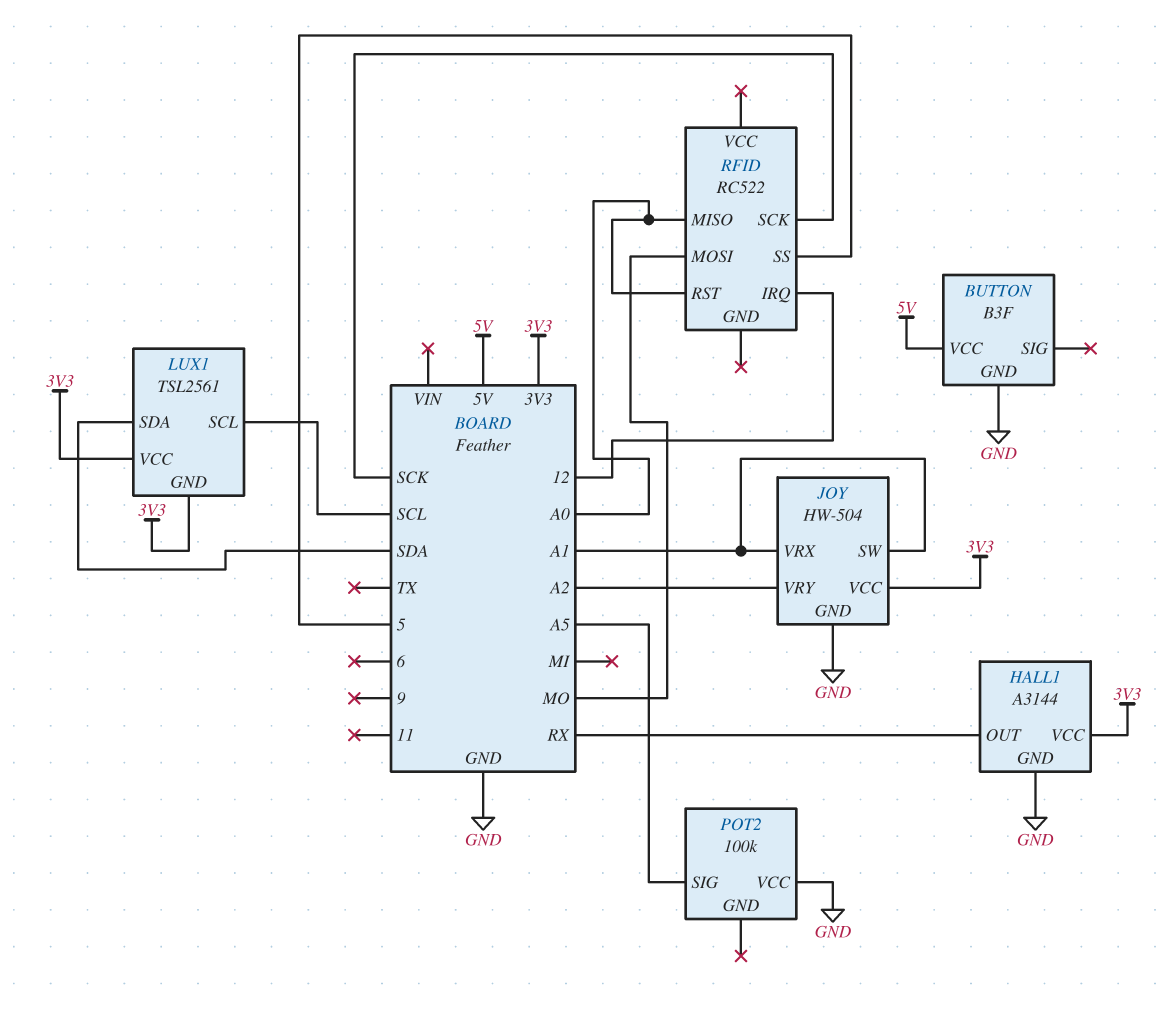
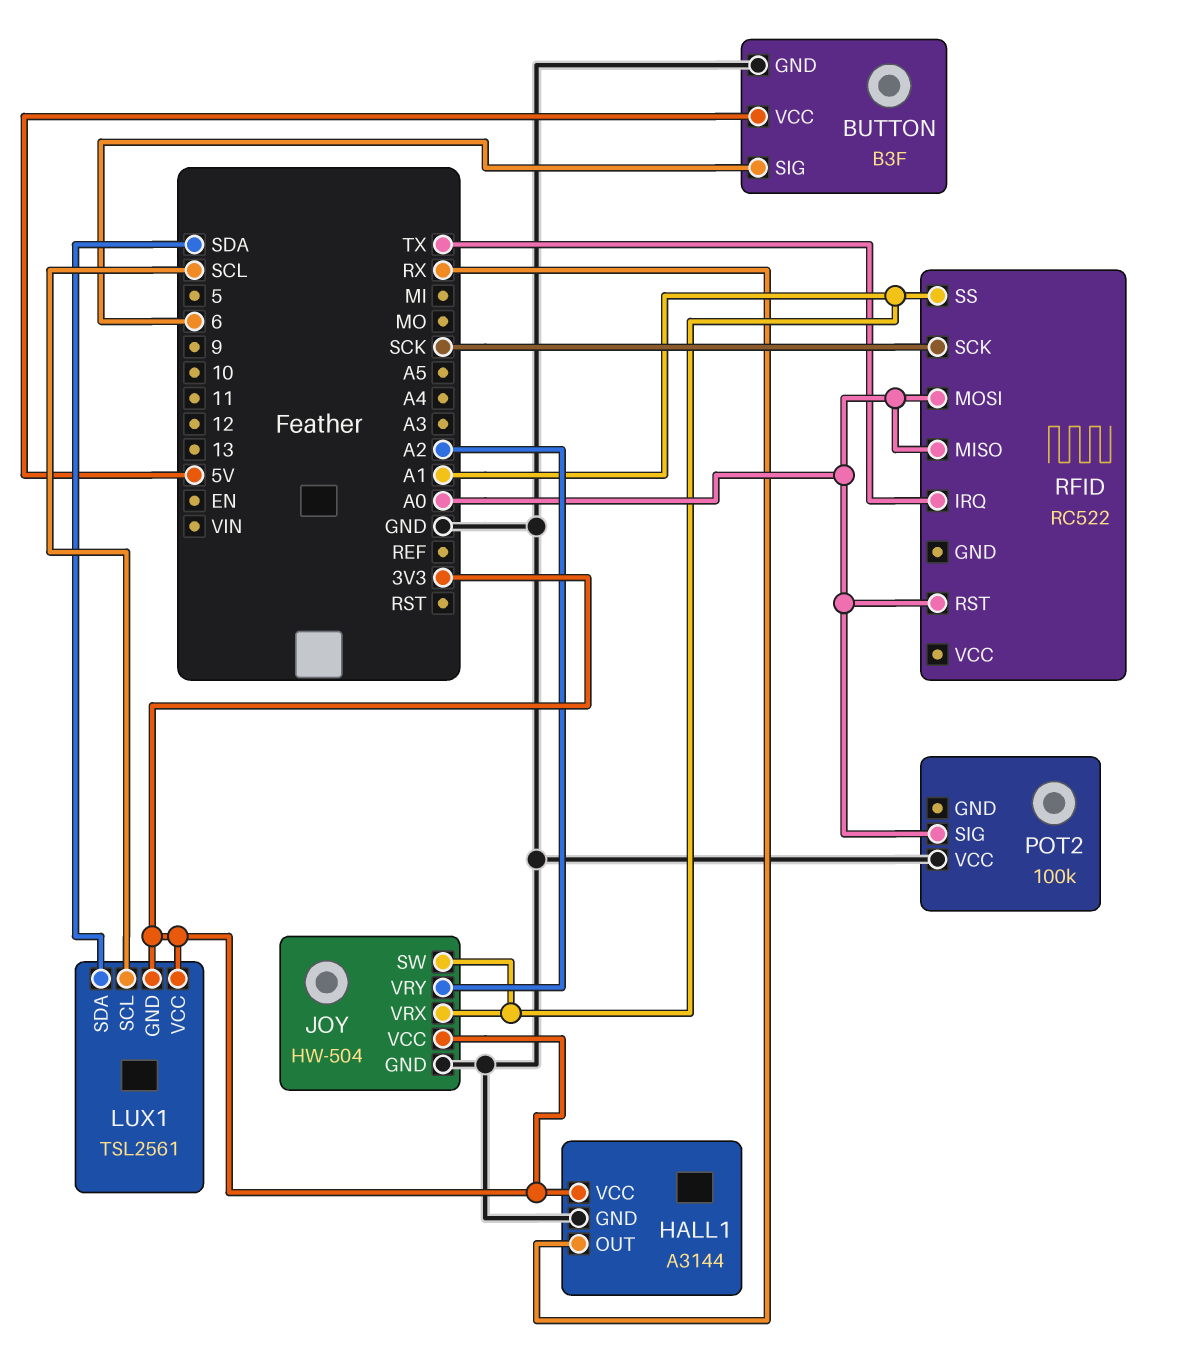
BUTTON pin SIG: none -> 6
POT2 pin SIG: A5 -> A0
RFID pin IRQ: 12 -> TX
RFID pin MOSI: MO -> A0
RFID pin SS: 5 -> A1

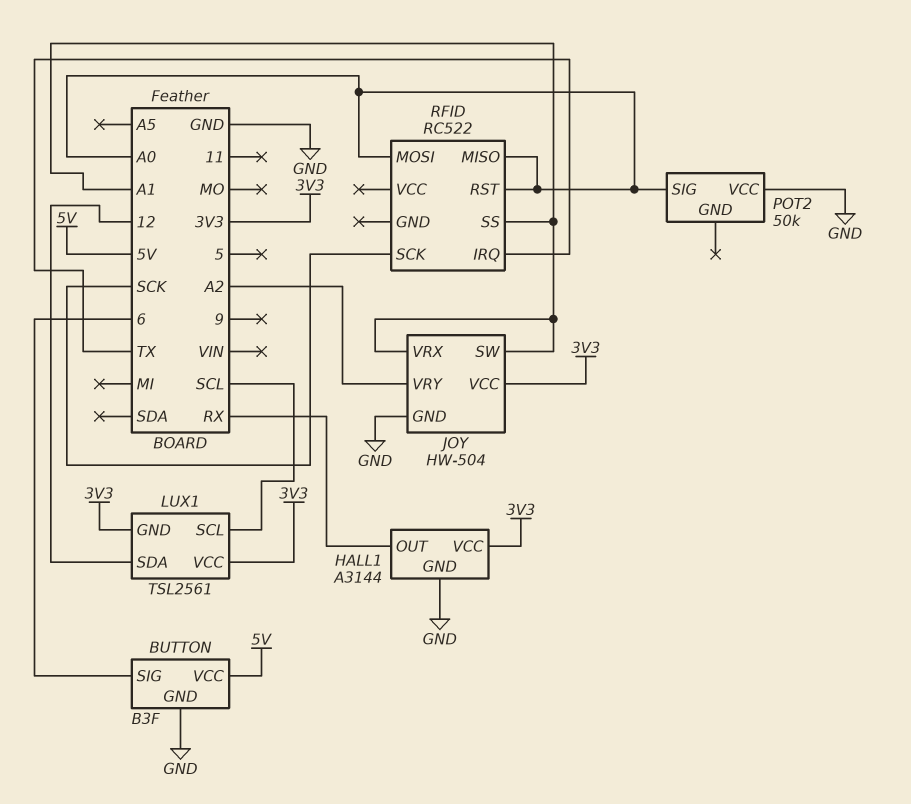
LUX1 pin SDA: SDA -> 12
POT2: 100k -> 50k

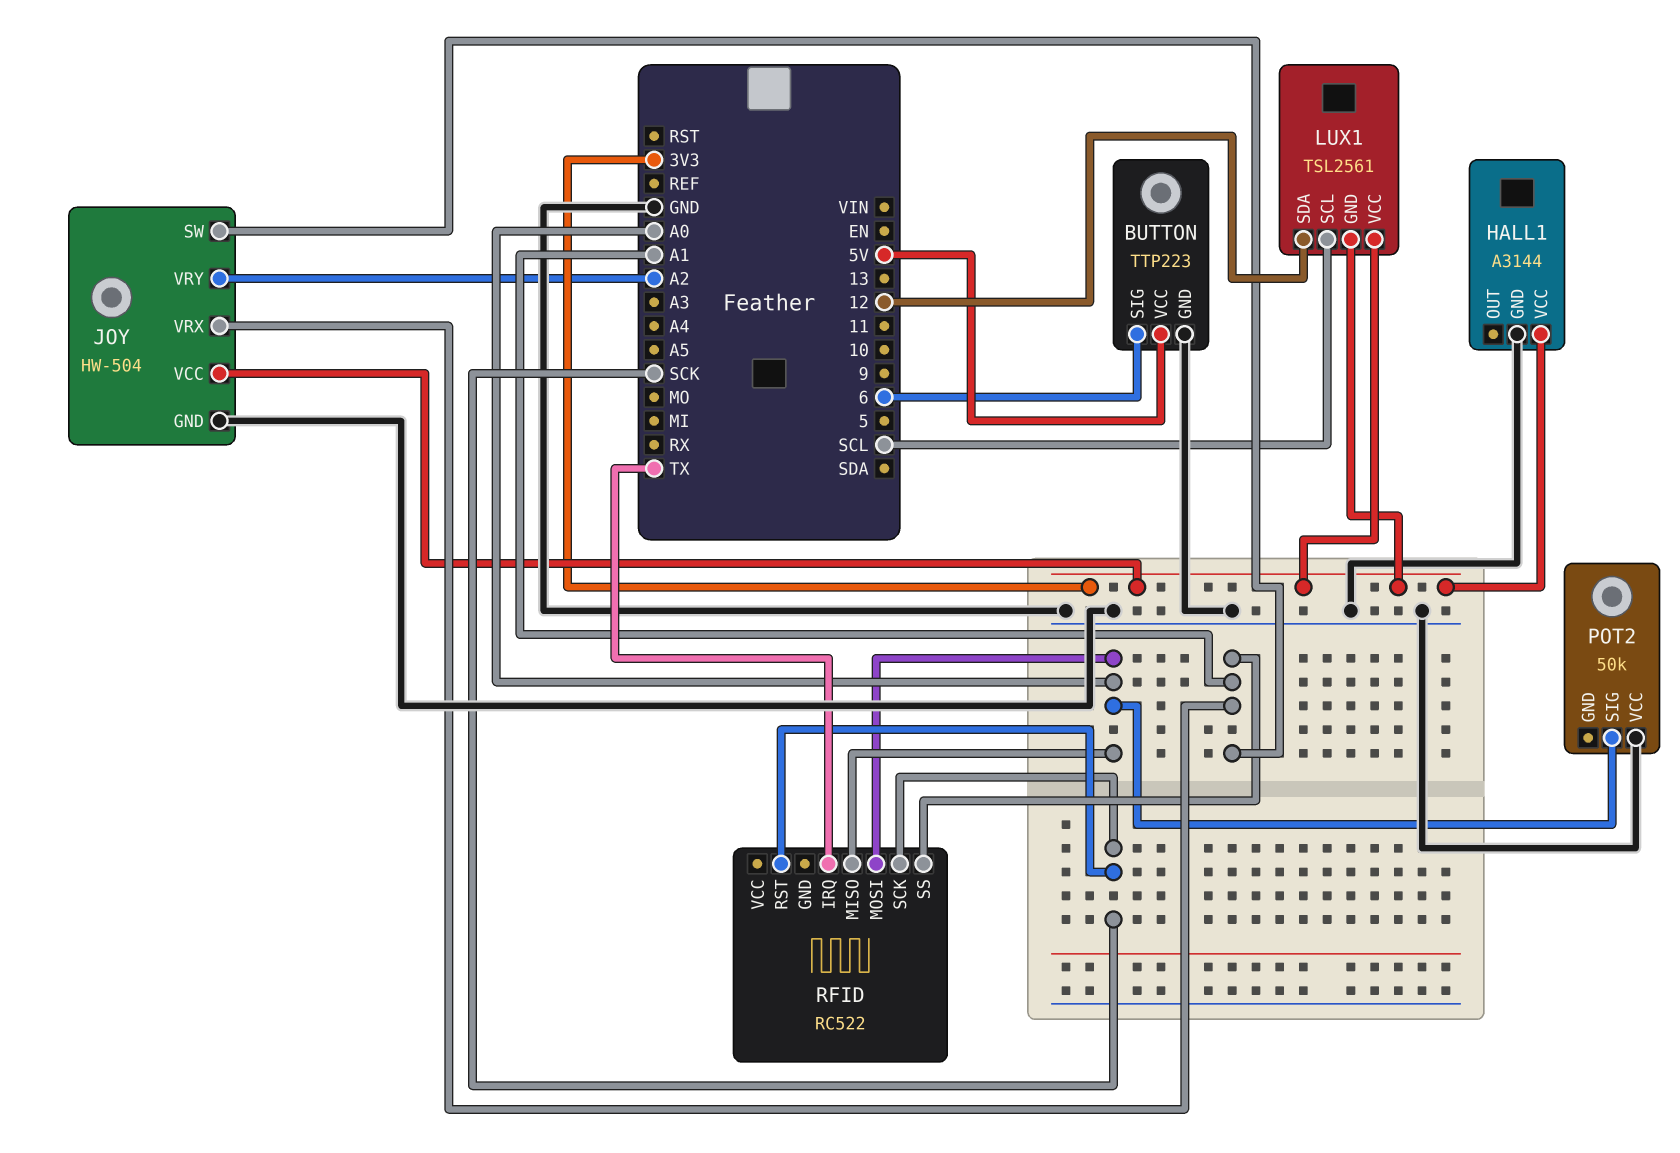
BUTTON: B3F -> TTP223
HALL1 pin OUT: RX -> none
RFID pin RST: A0 -> SCK

